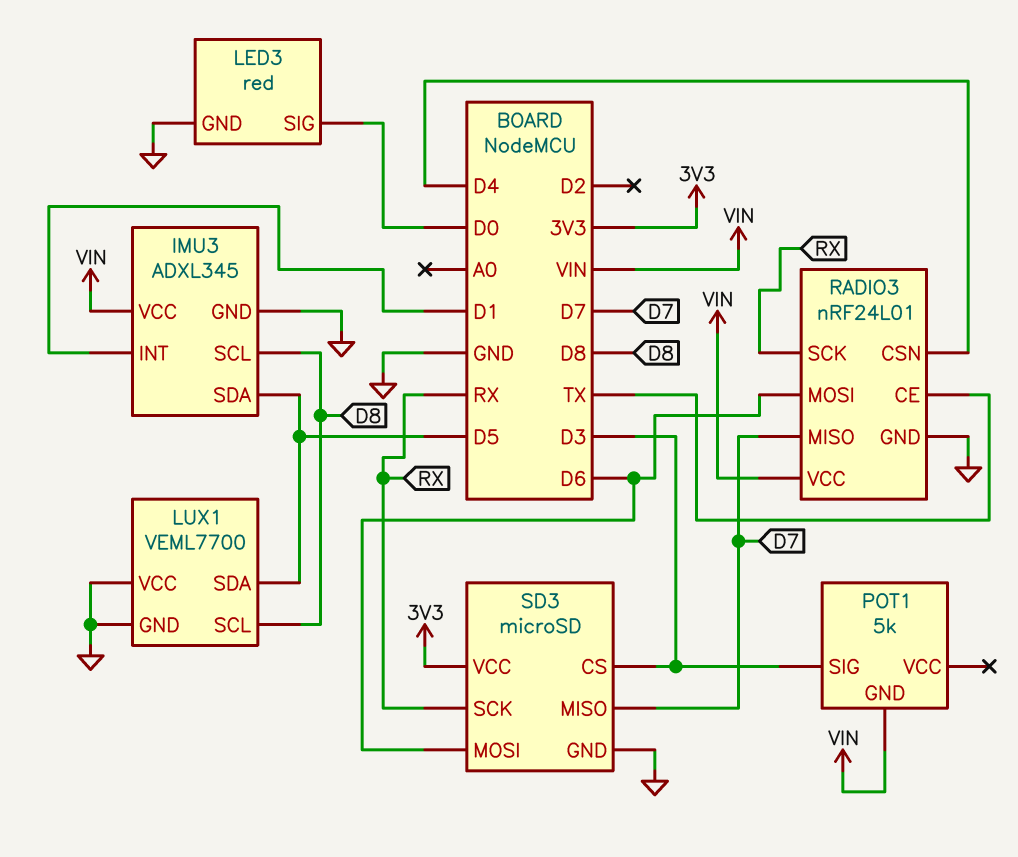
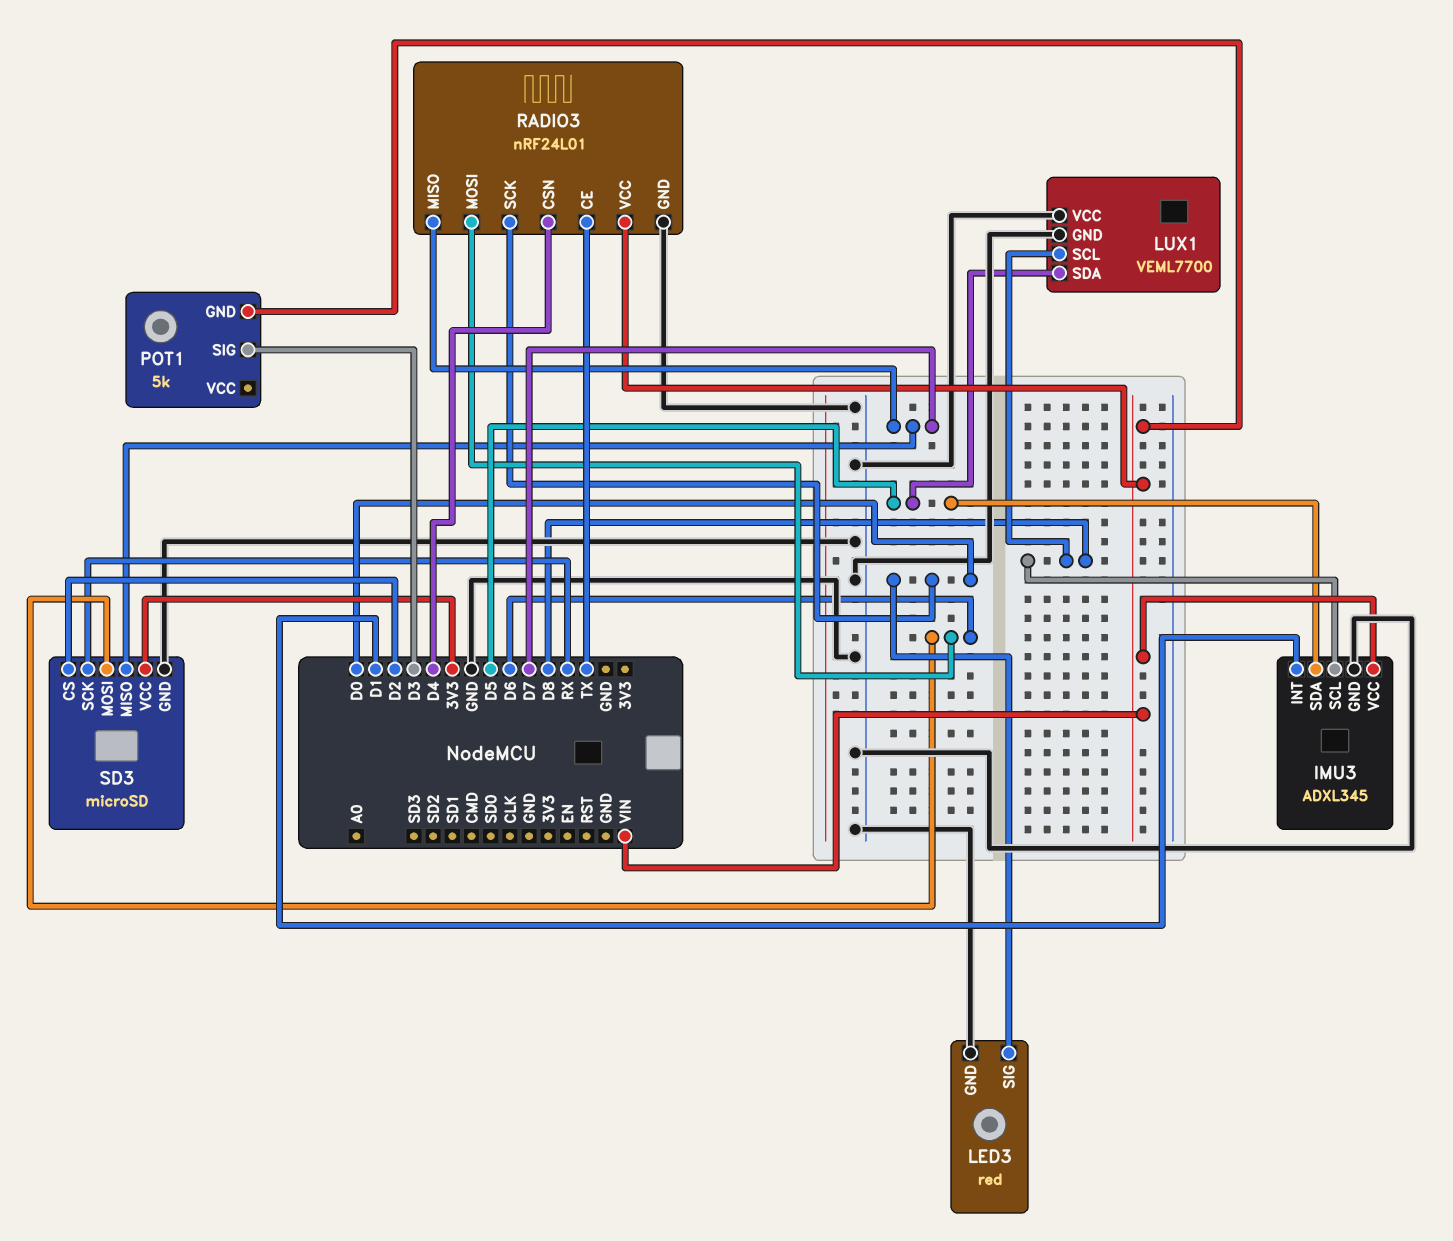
RADIO3 pin SCK: RX -> D0
SD3 pin CS: D3 -> D2

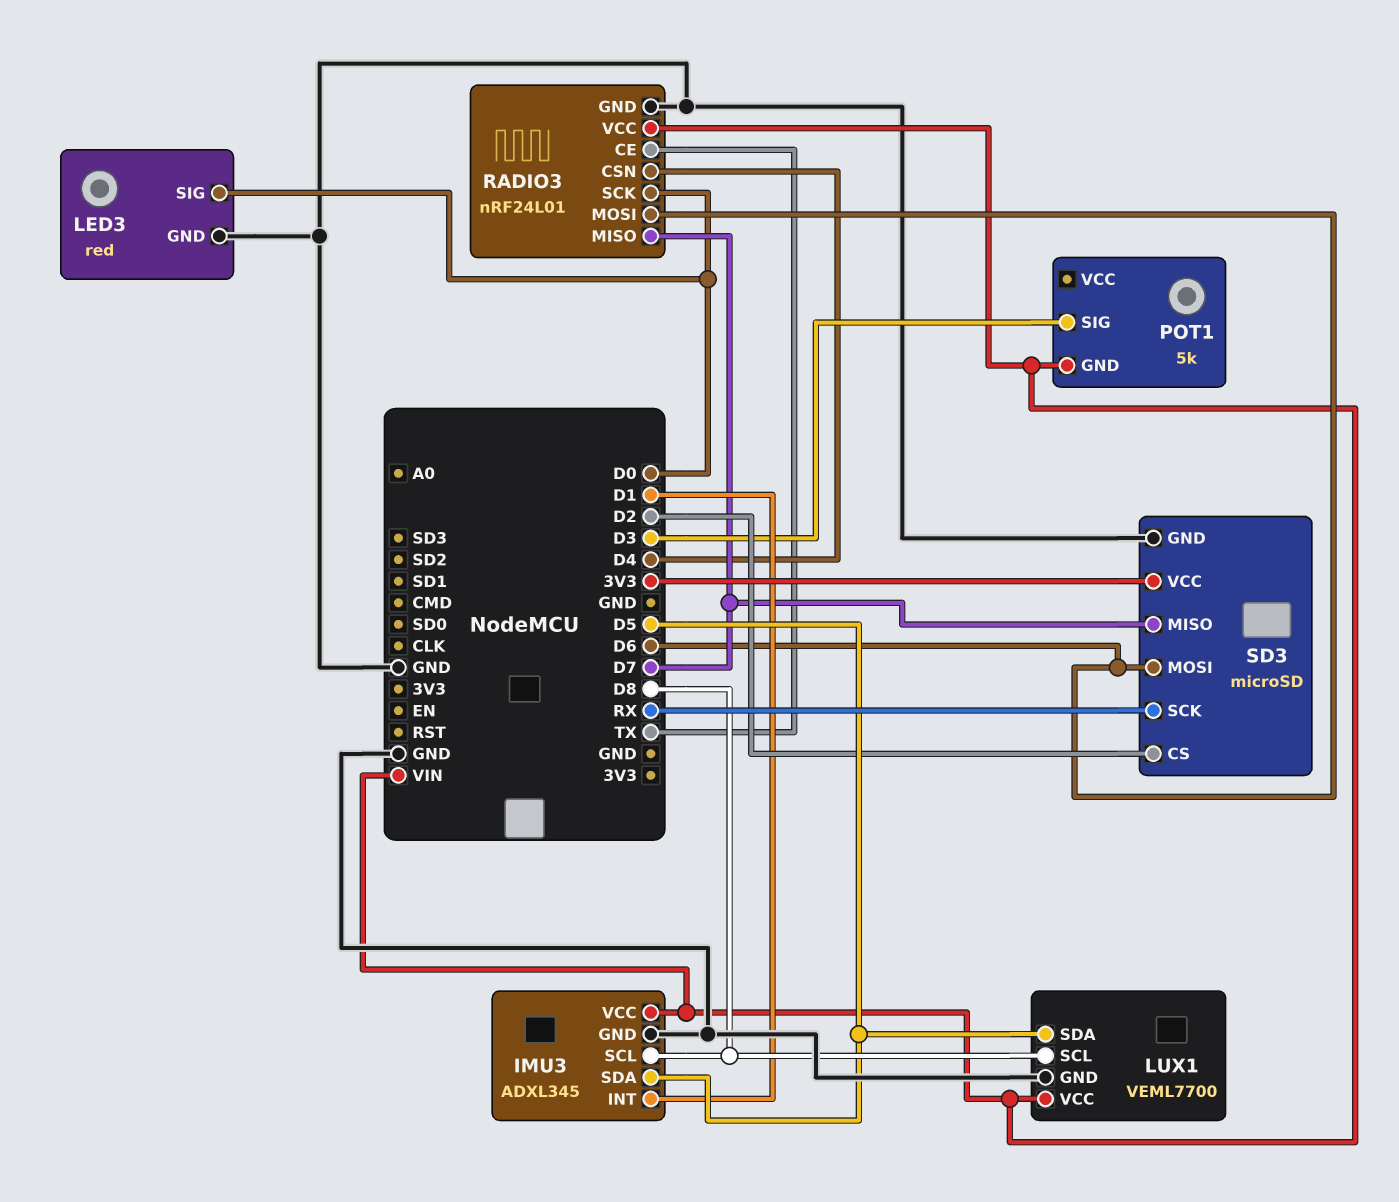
LUX1 pin VCC: GND -> VIN

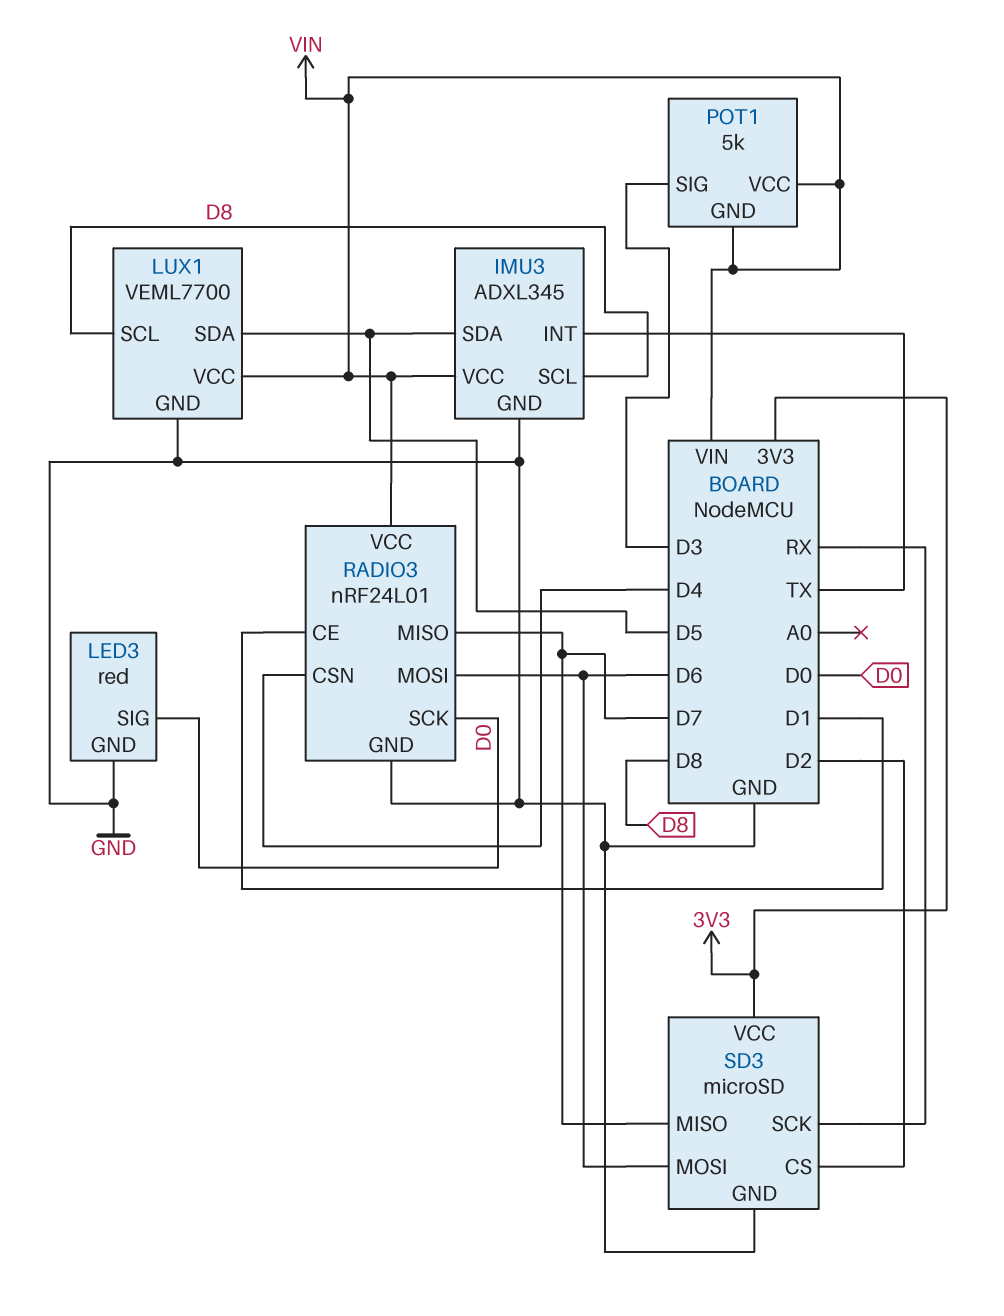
IMU3 pin INT: D1 -> TX
POT1 pin VCC: none -> VIN
RADIO3 pin CE: TX -> D1

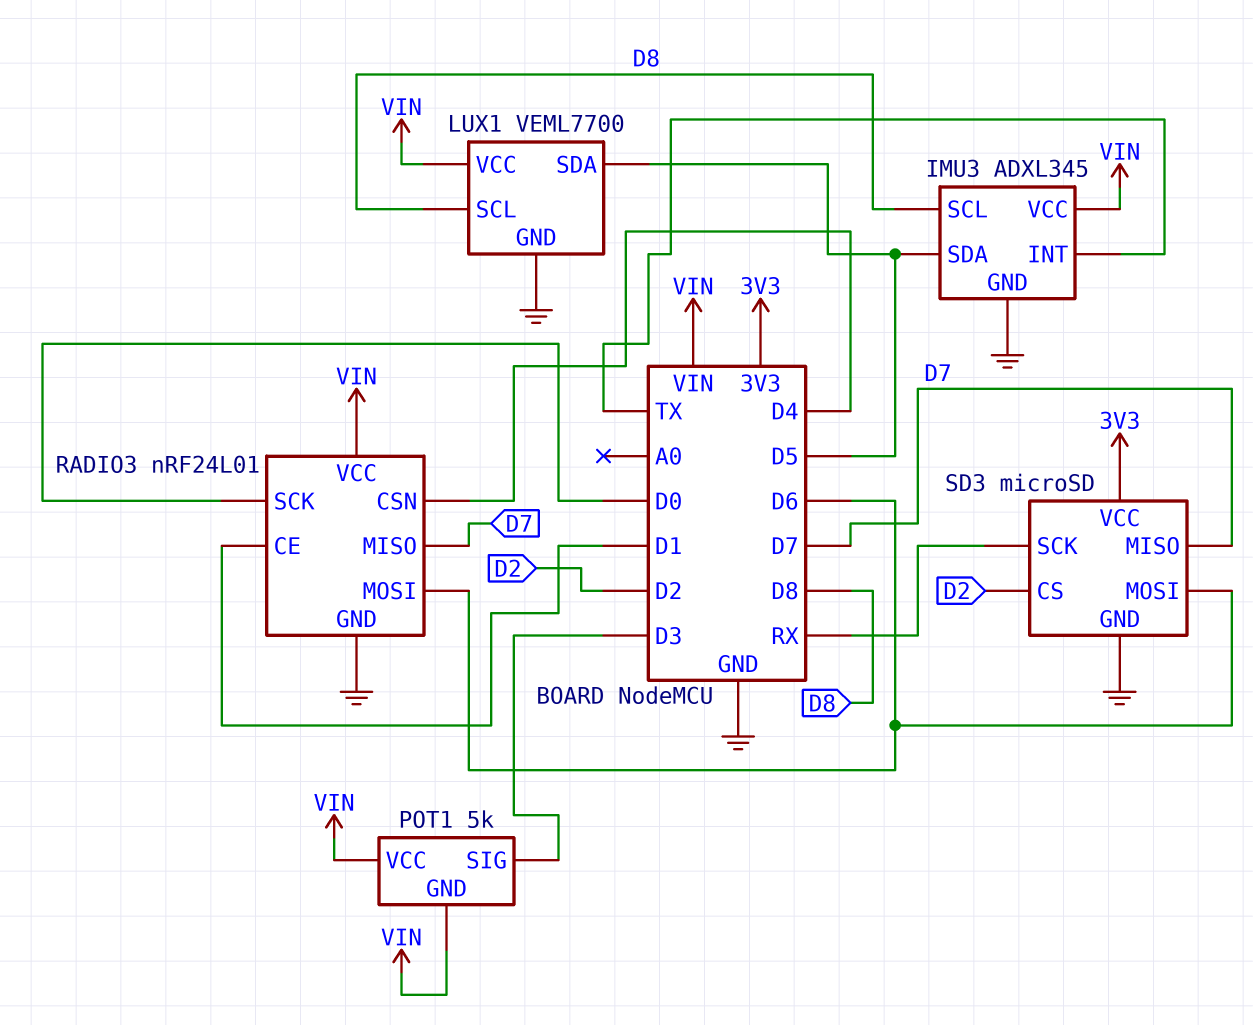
LED3: red -> none
LED3 pin GND: GND -> none
LED3 pin SIG: D0 -> none

